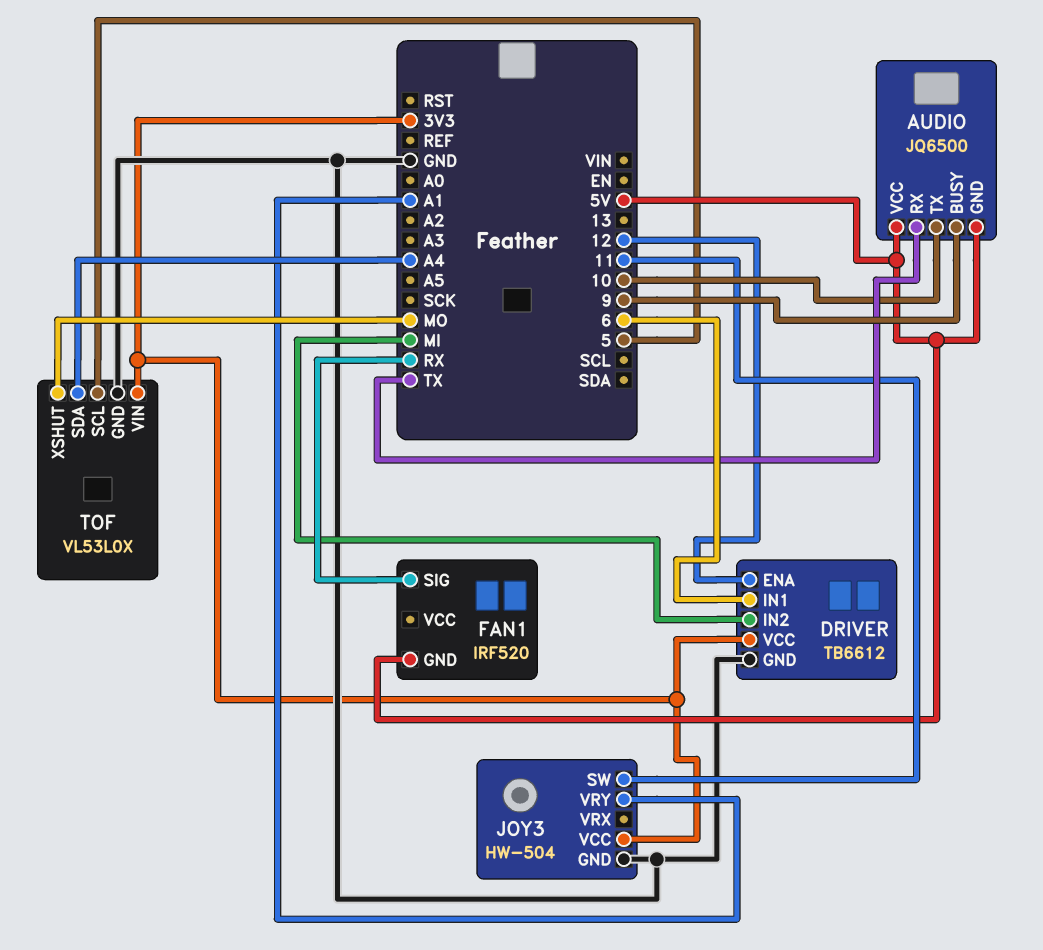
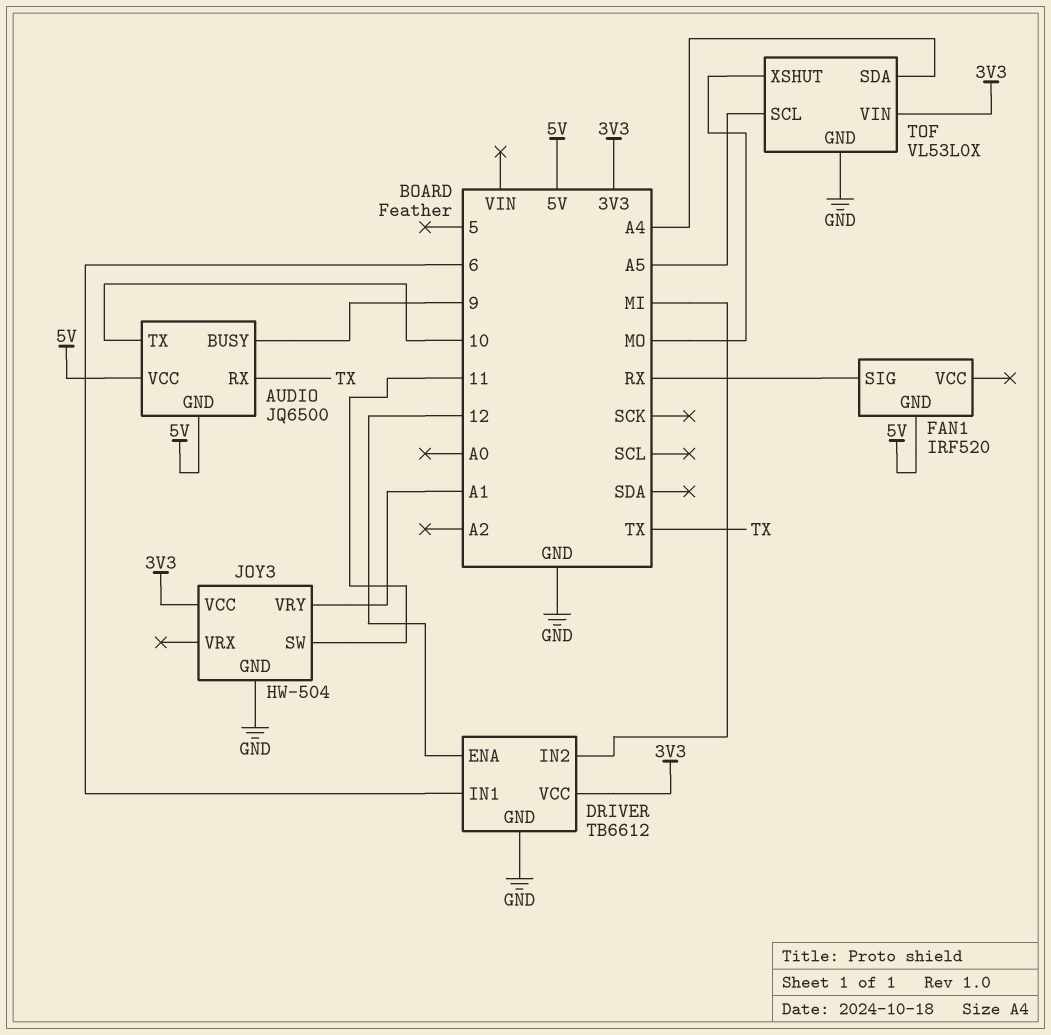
TOF pin SCL: 5 -> A5

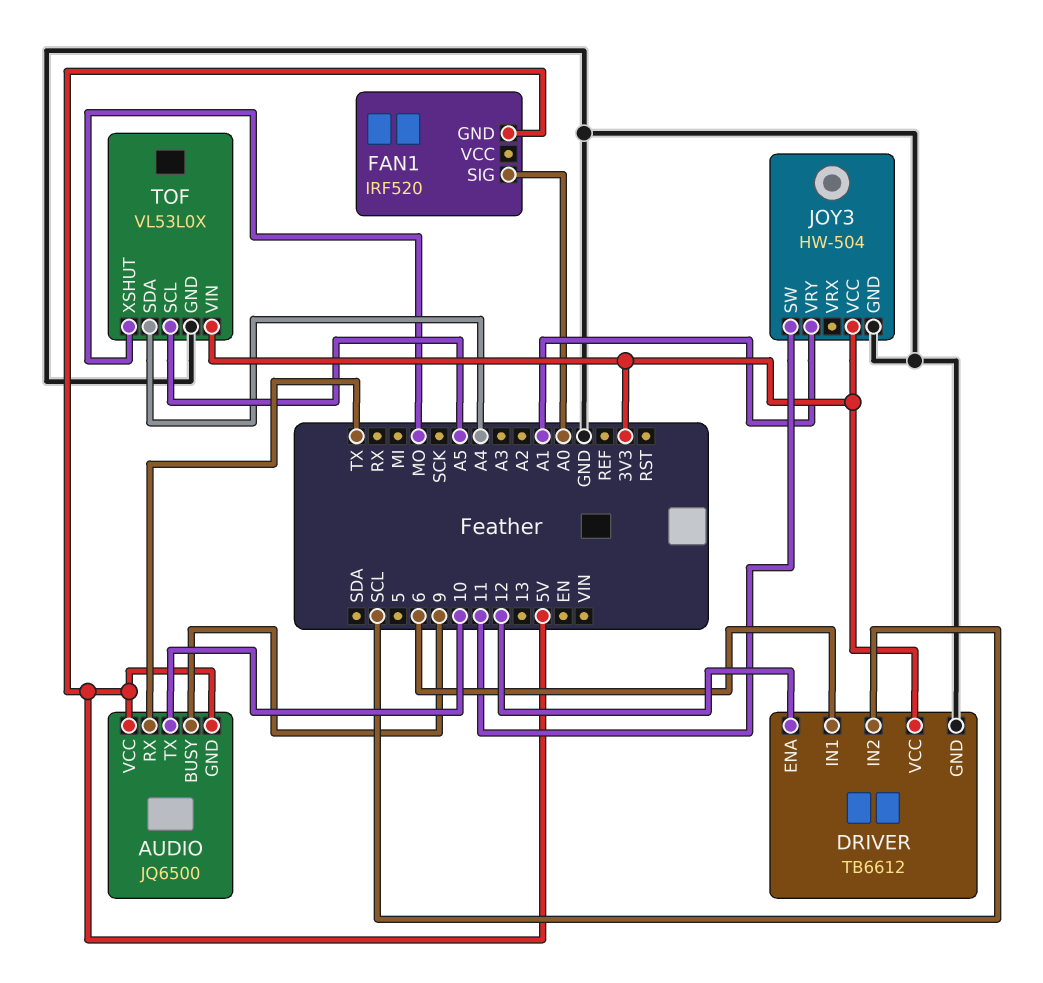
DRIVER pin IN2: MI -> SCL
FAN1 pin SIG: RX -> A0

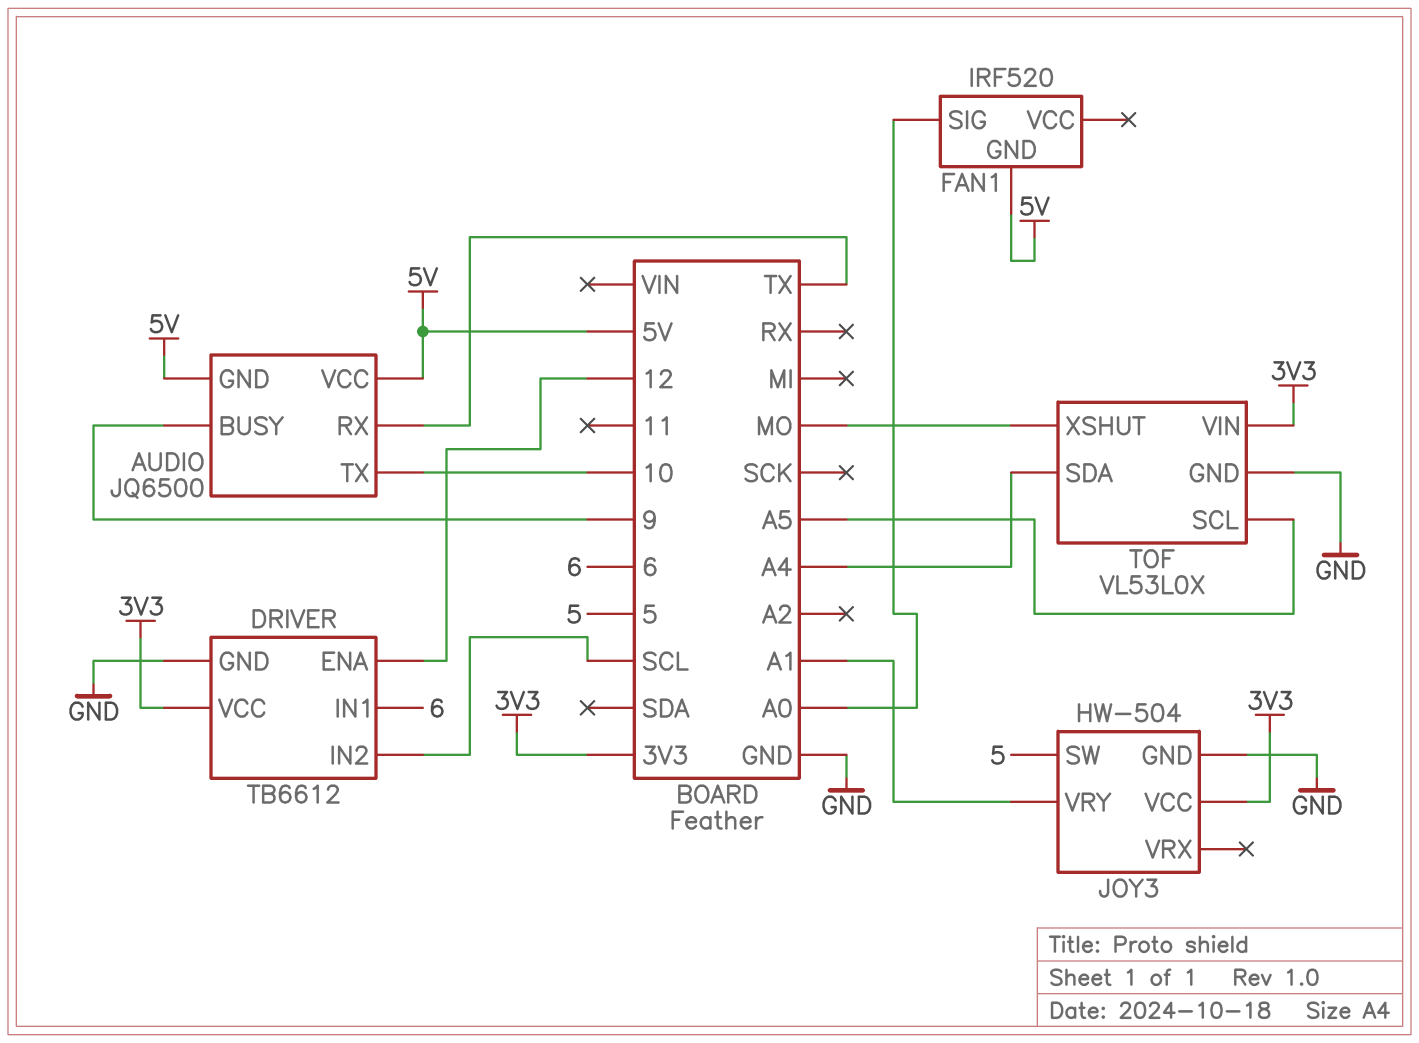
JOY3 pin SW: 11 -> 5

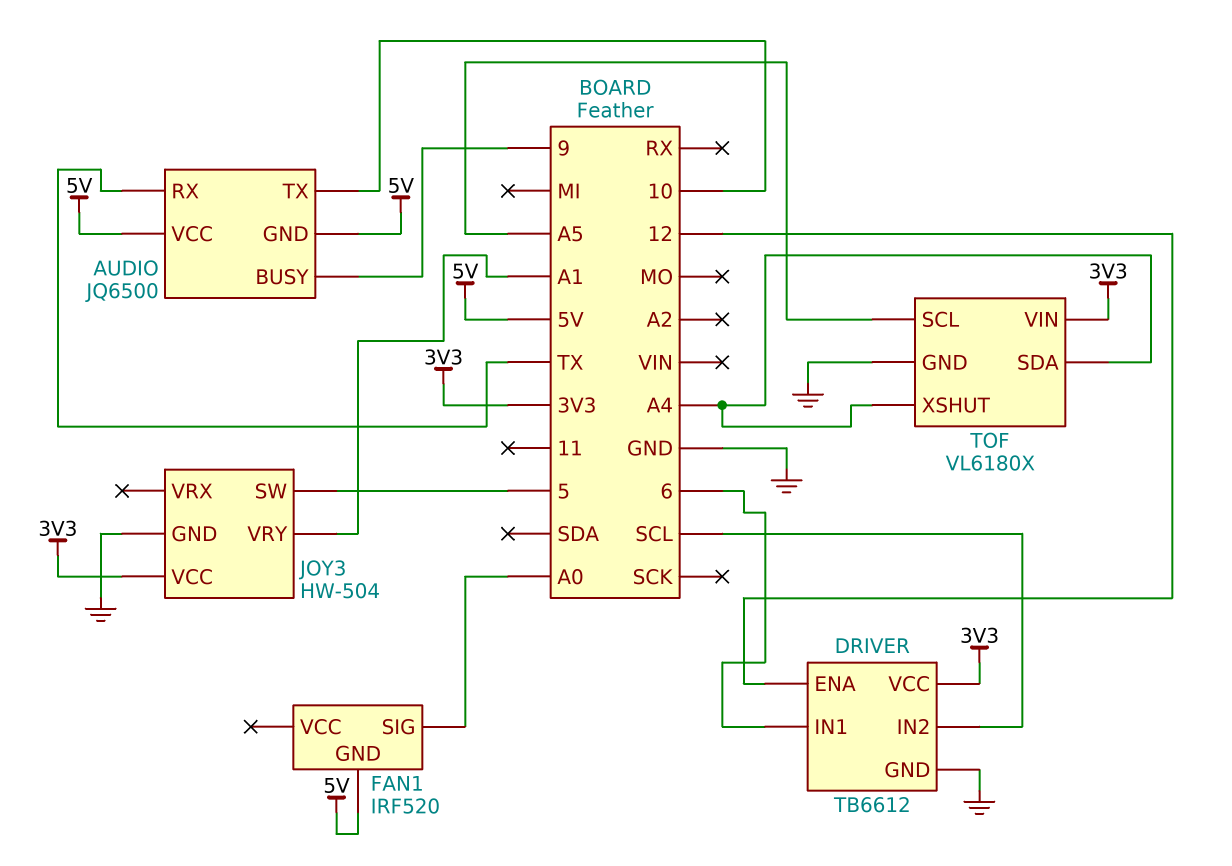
TOF: VL53L0X -> VL6180X
TOF pin XSHUT: MO -> A4

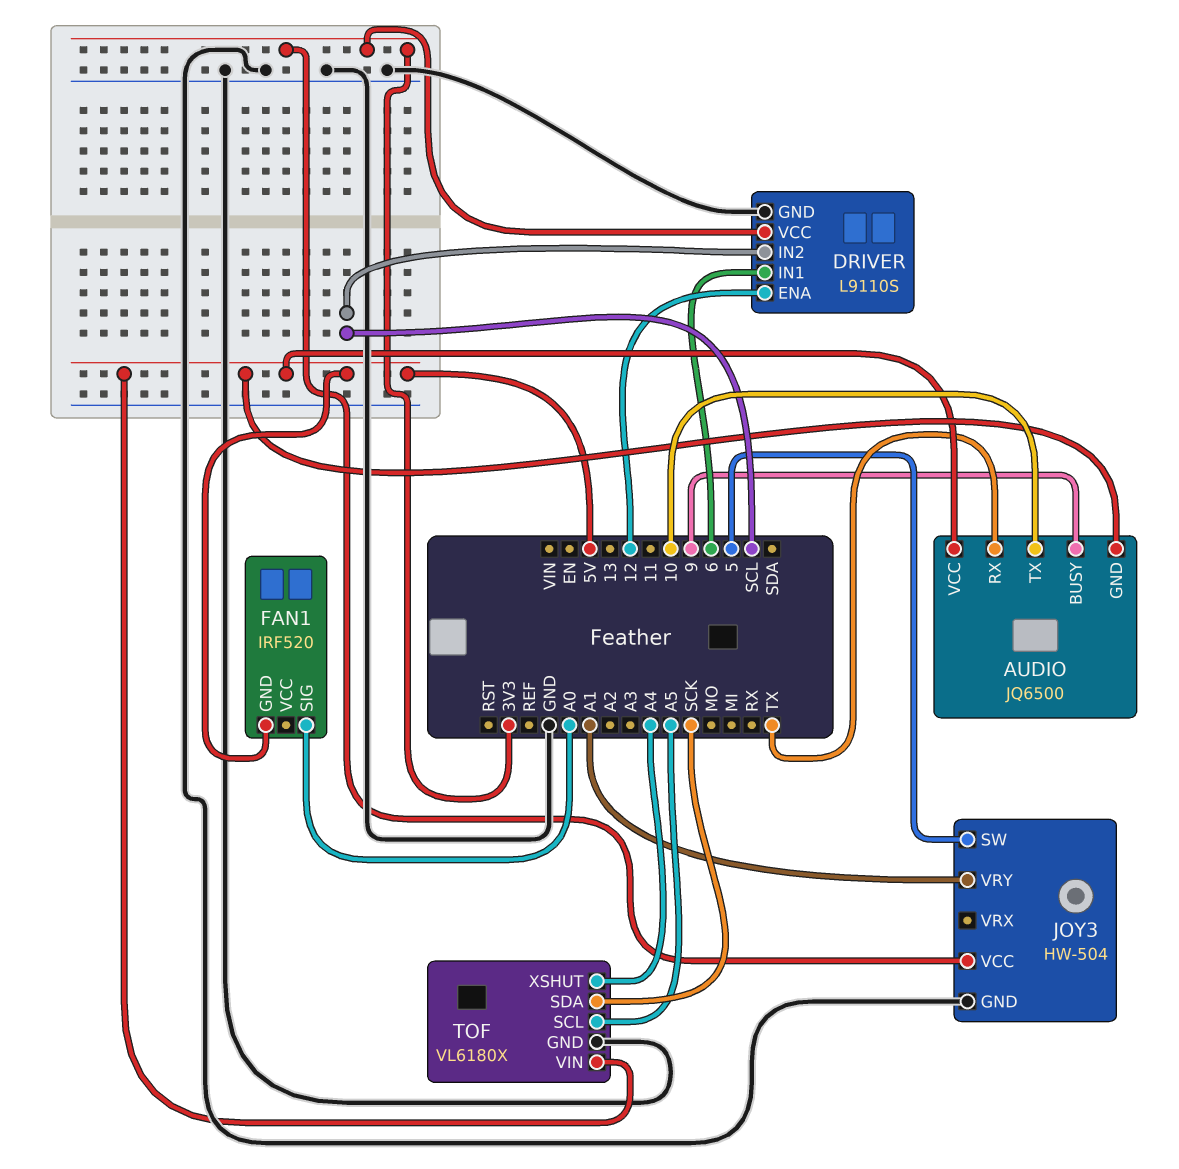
DRIVER: TB6612 -> L9110S
TOF pin SDA: A4 -> SCK
TOF pin VIN: 3V3 -> 5V

